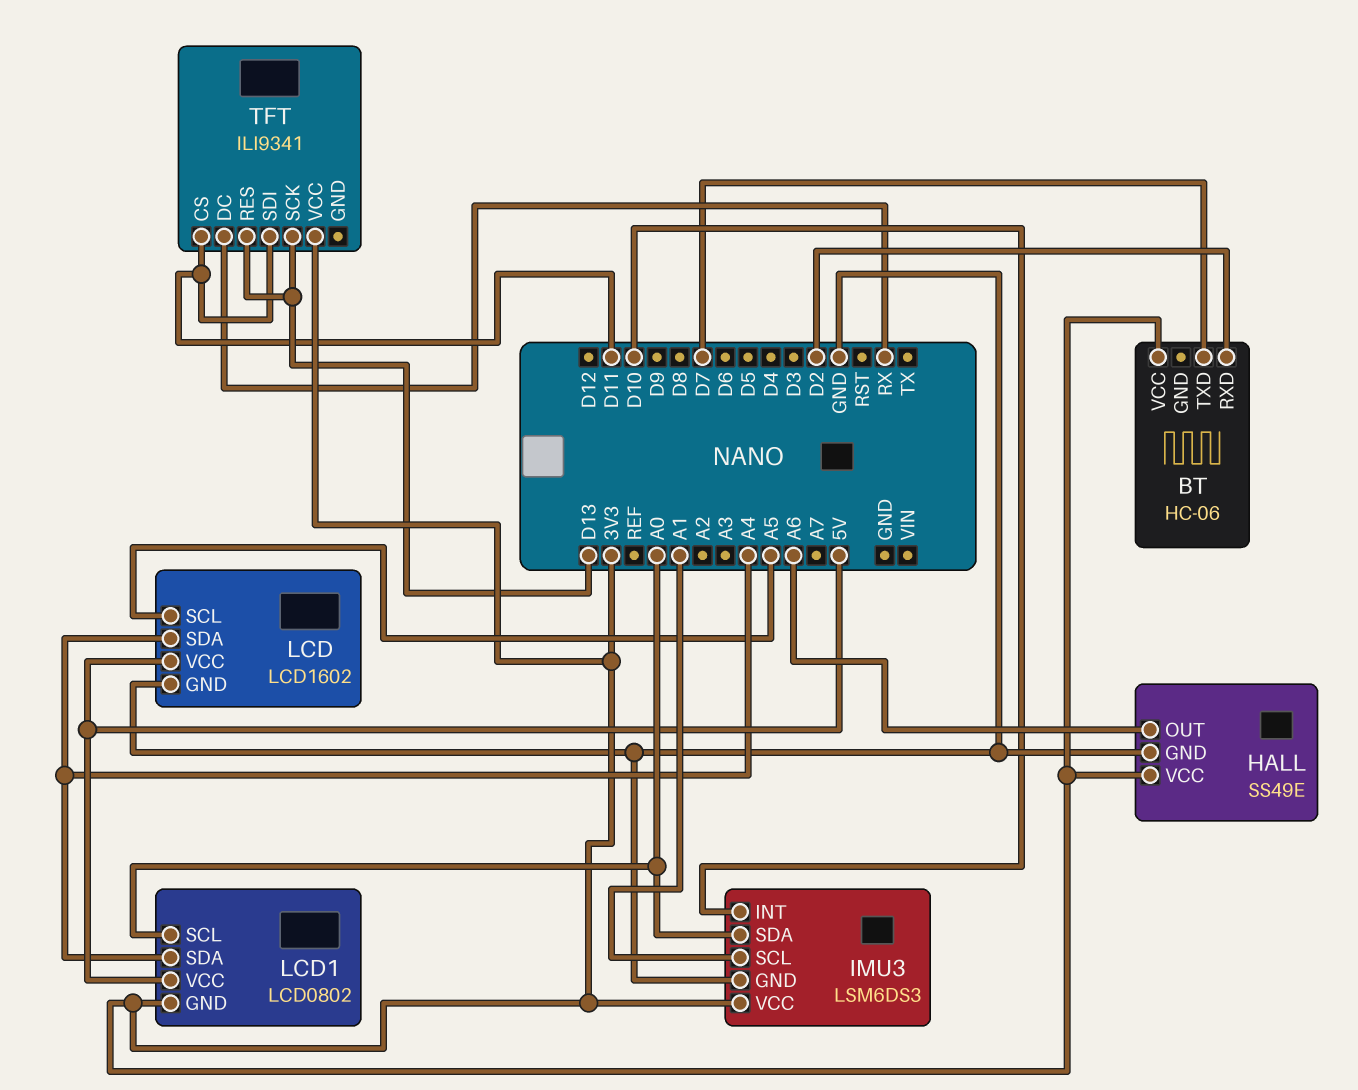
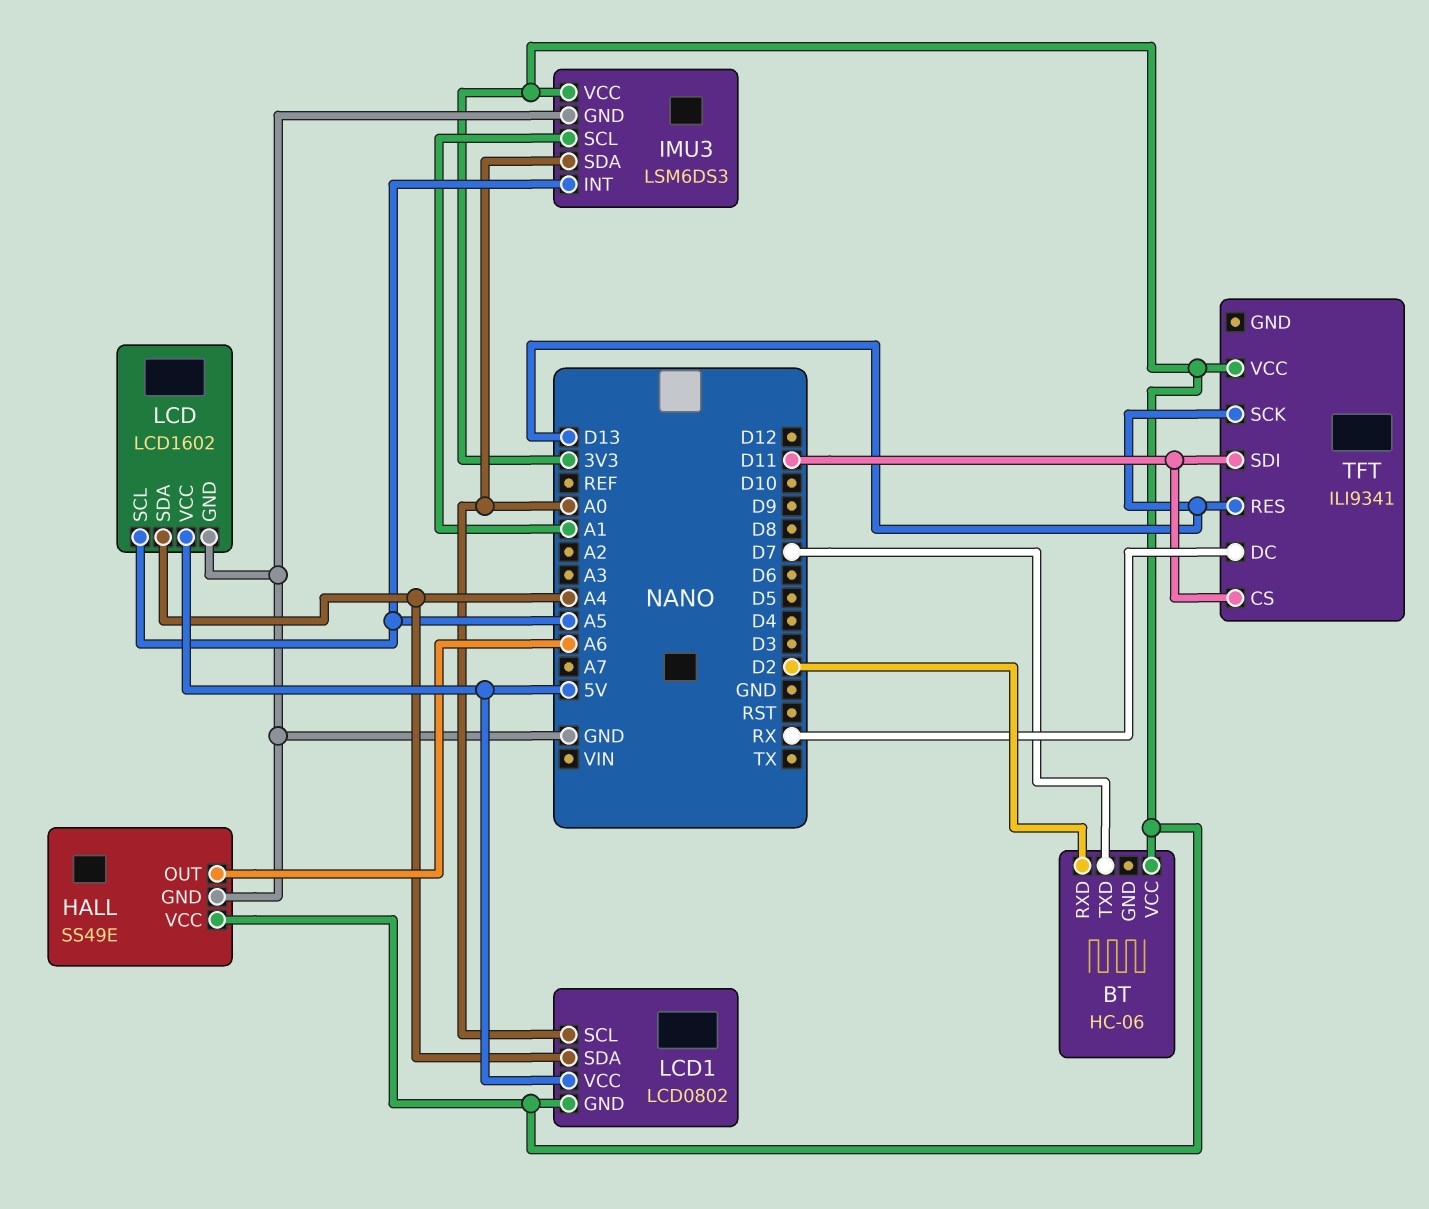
IMU3 pin INT: D10 -> A5

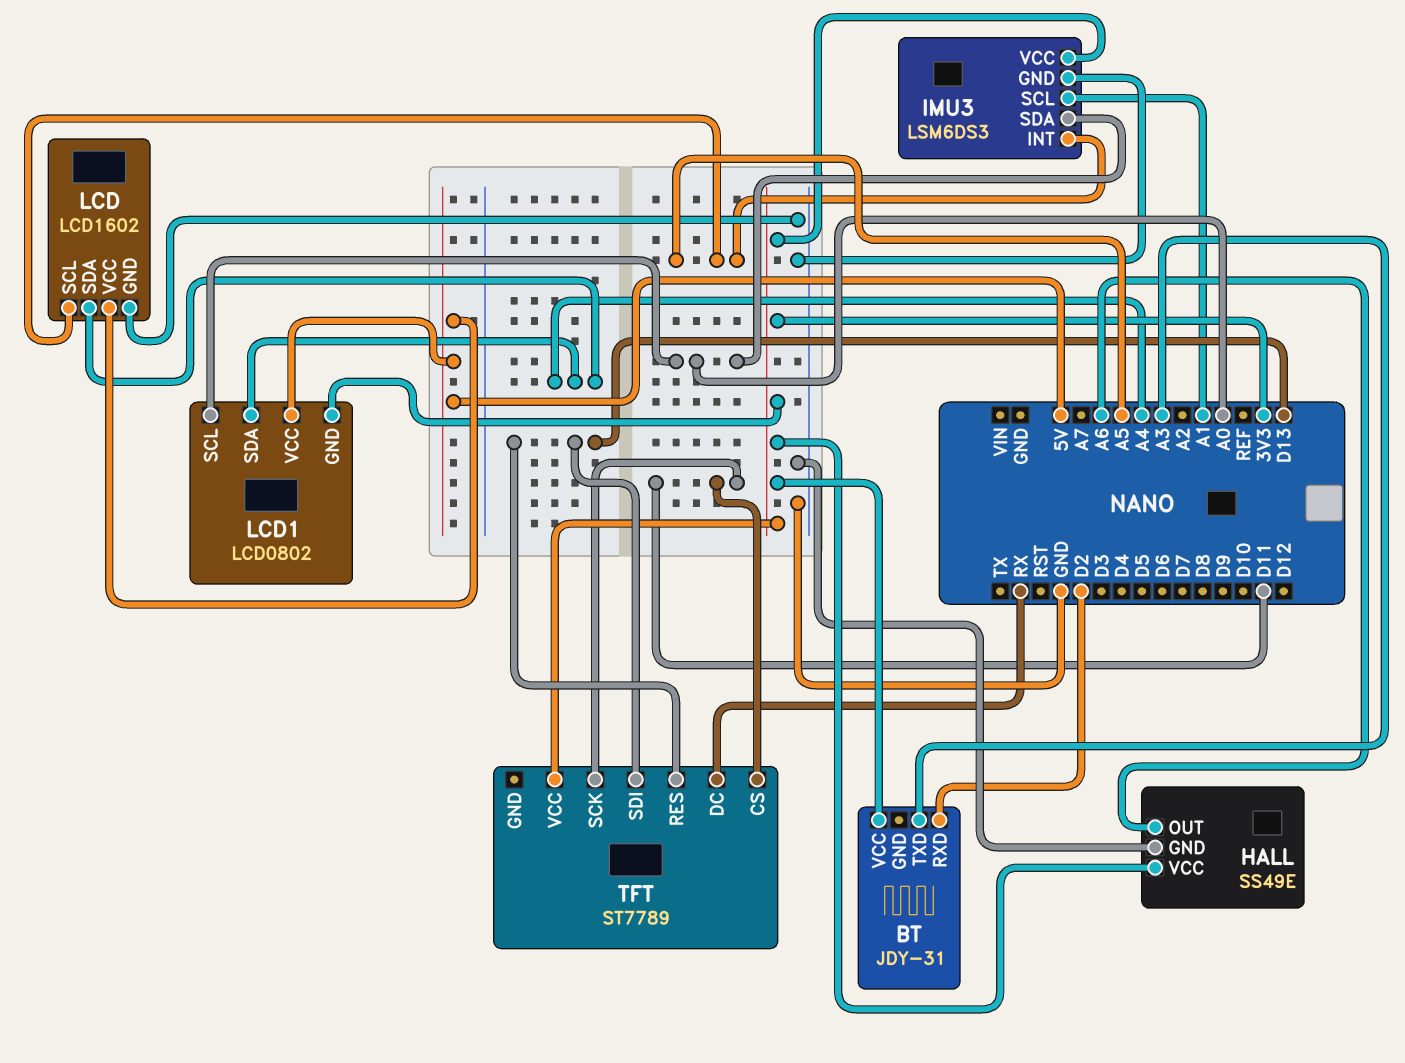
BT: HC-06 -> JDY-31
BT pin TXD: D7 -> A3
TFT: ILI9341 -> ST7789
TFT pin SCK: D13 -> D11
TFT pin SDI: D11 -> D13

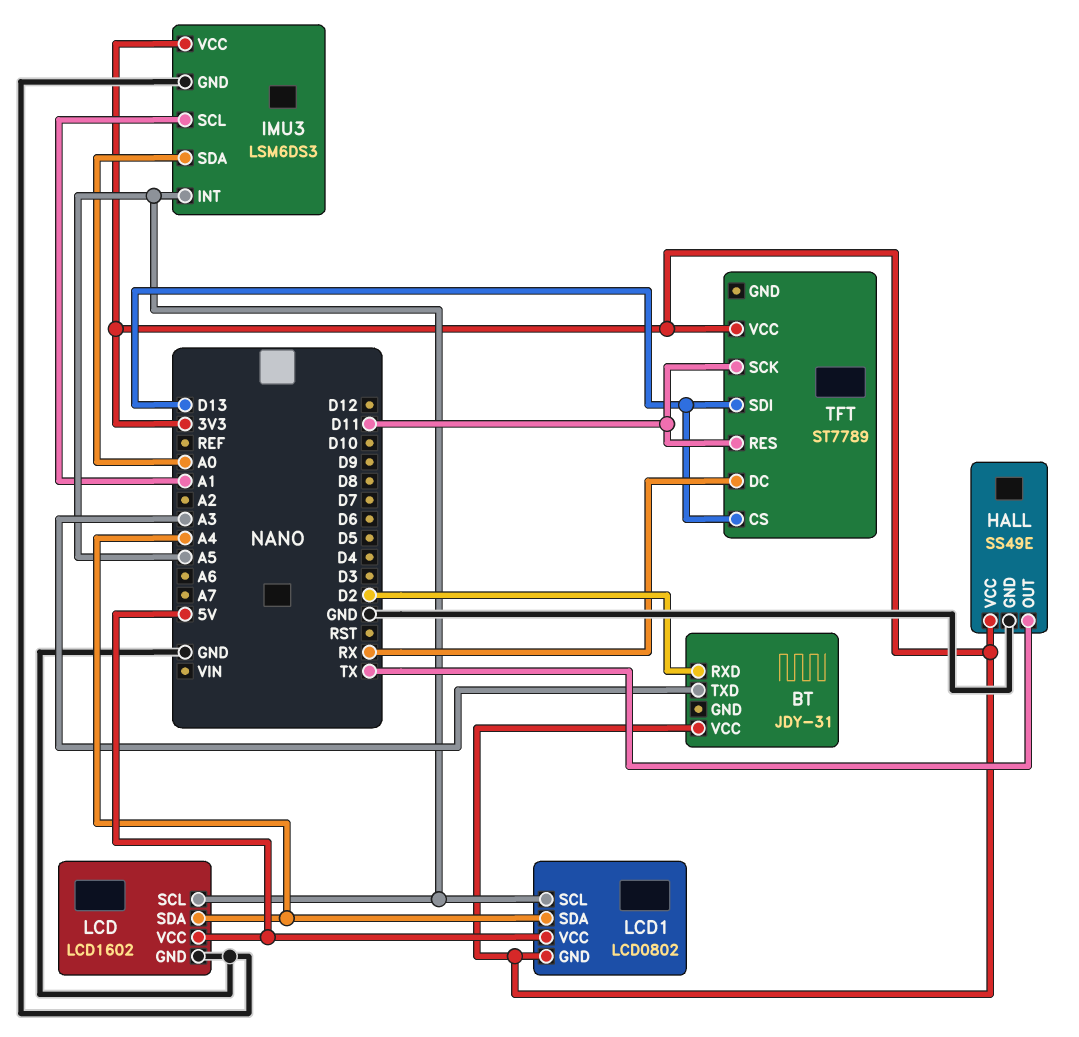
HALL pin OUT: A6 -> TX
LCD1 pin SCL: A0 -> A5
TFT pin CS: D11 -> D13
TFT pin RES: D13 -> D11

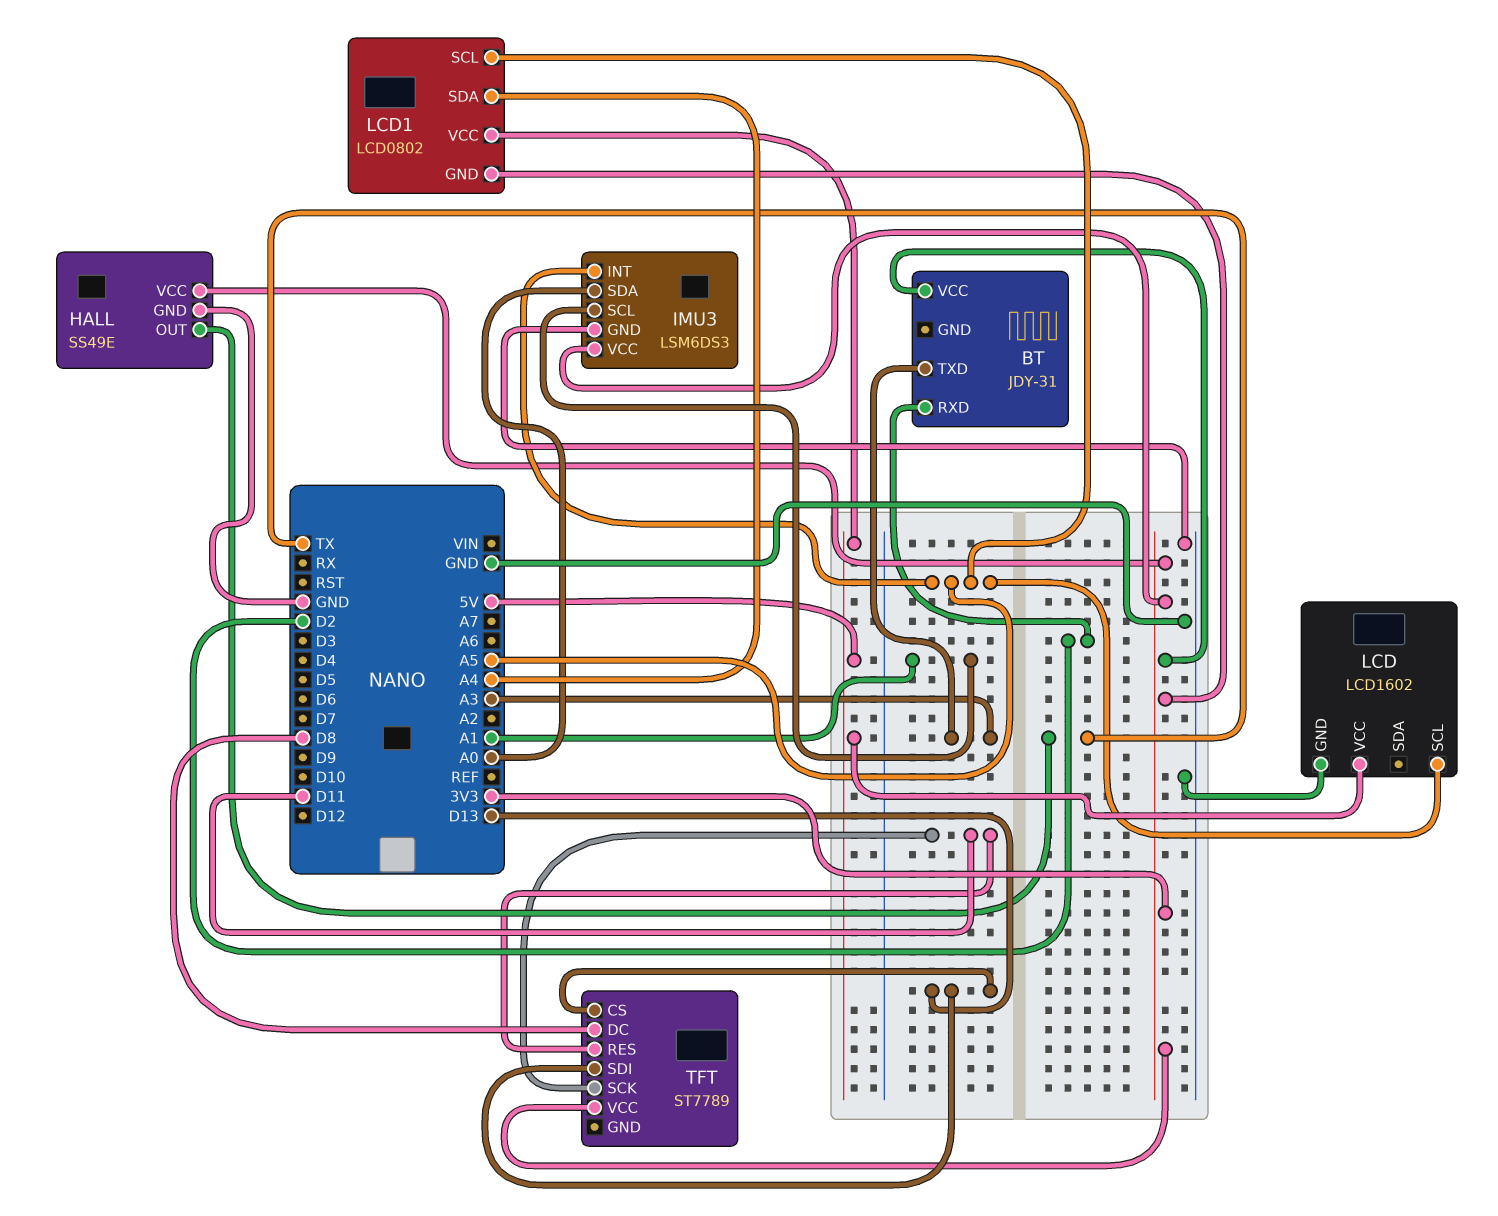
LCD pin SDA: A4 -> none
TFT pin DC: RX -> D8

